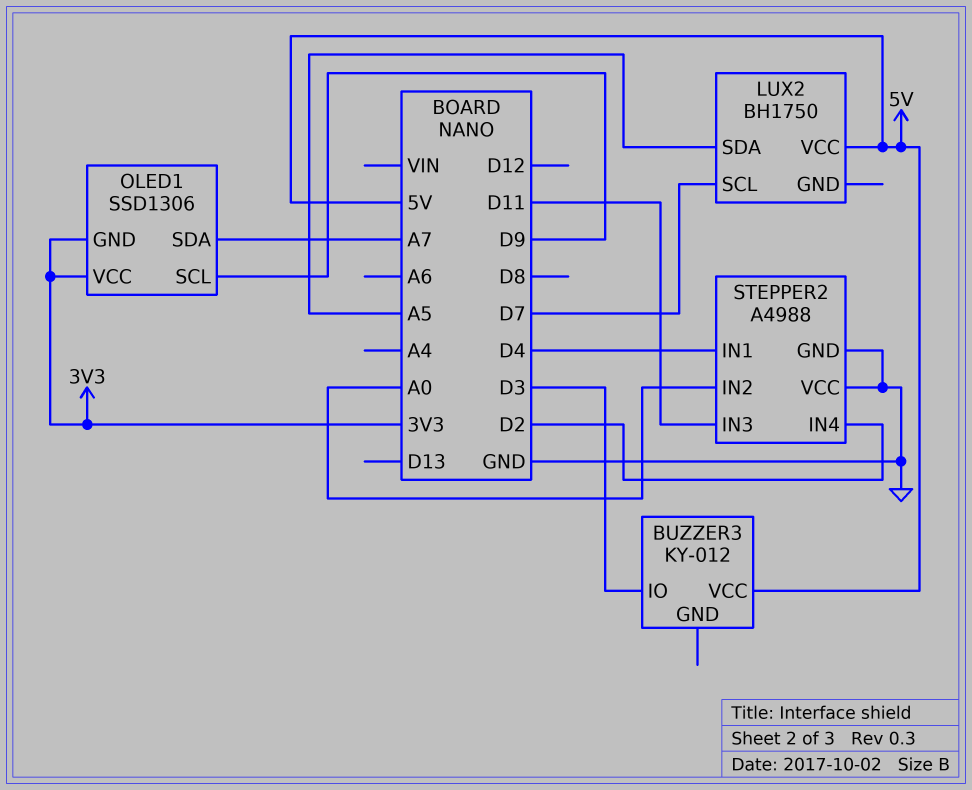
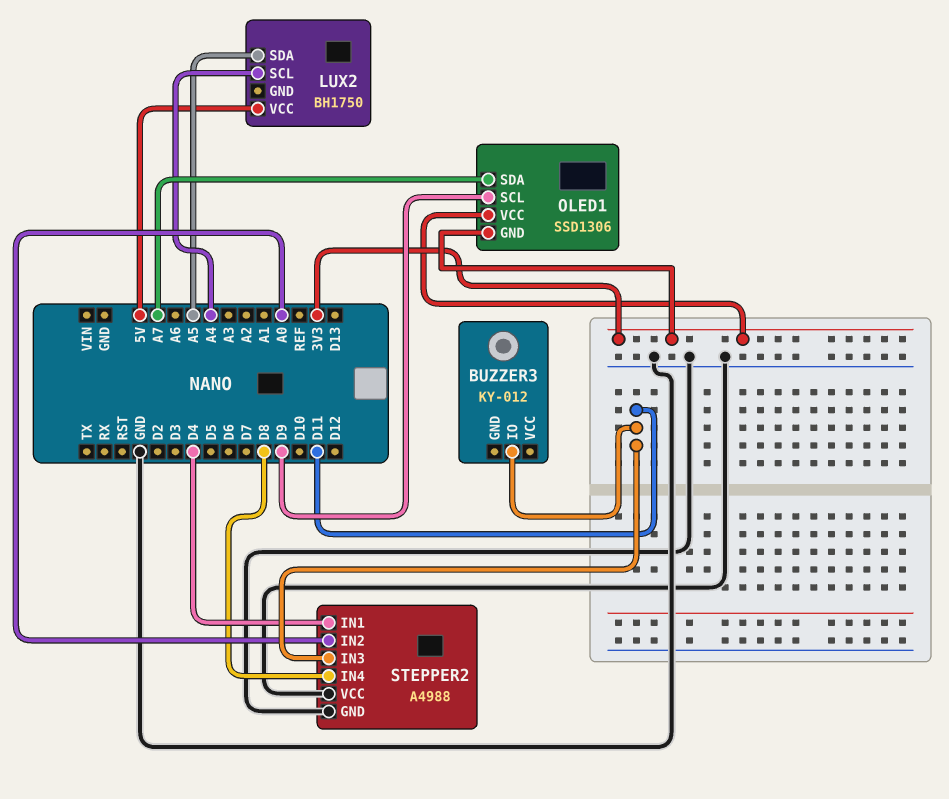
BUZZER3 pin IO: D3 -> D11
BUZZER3 pin VCC: 5V -> none
LUX2 pin SCL: D7 -> A4
STEPPER2 pin IN4: D2 -> D8

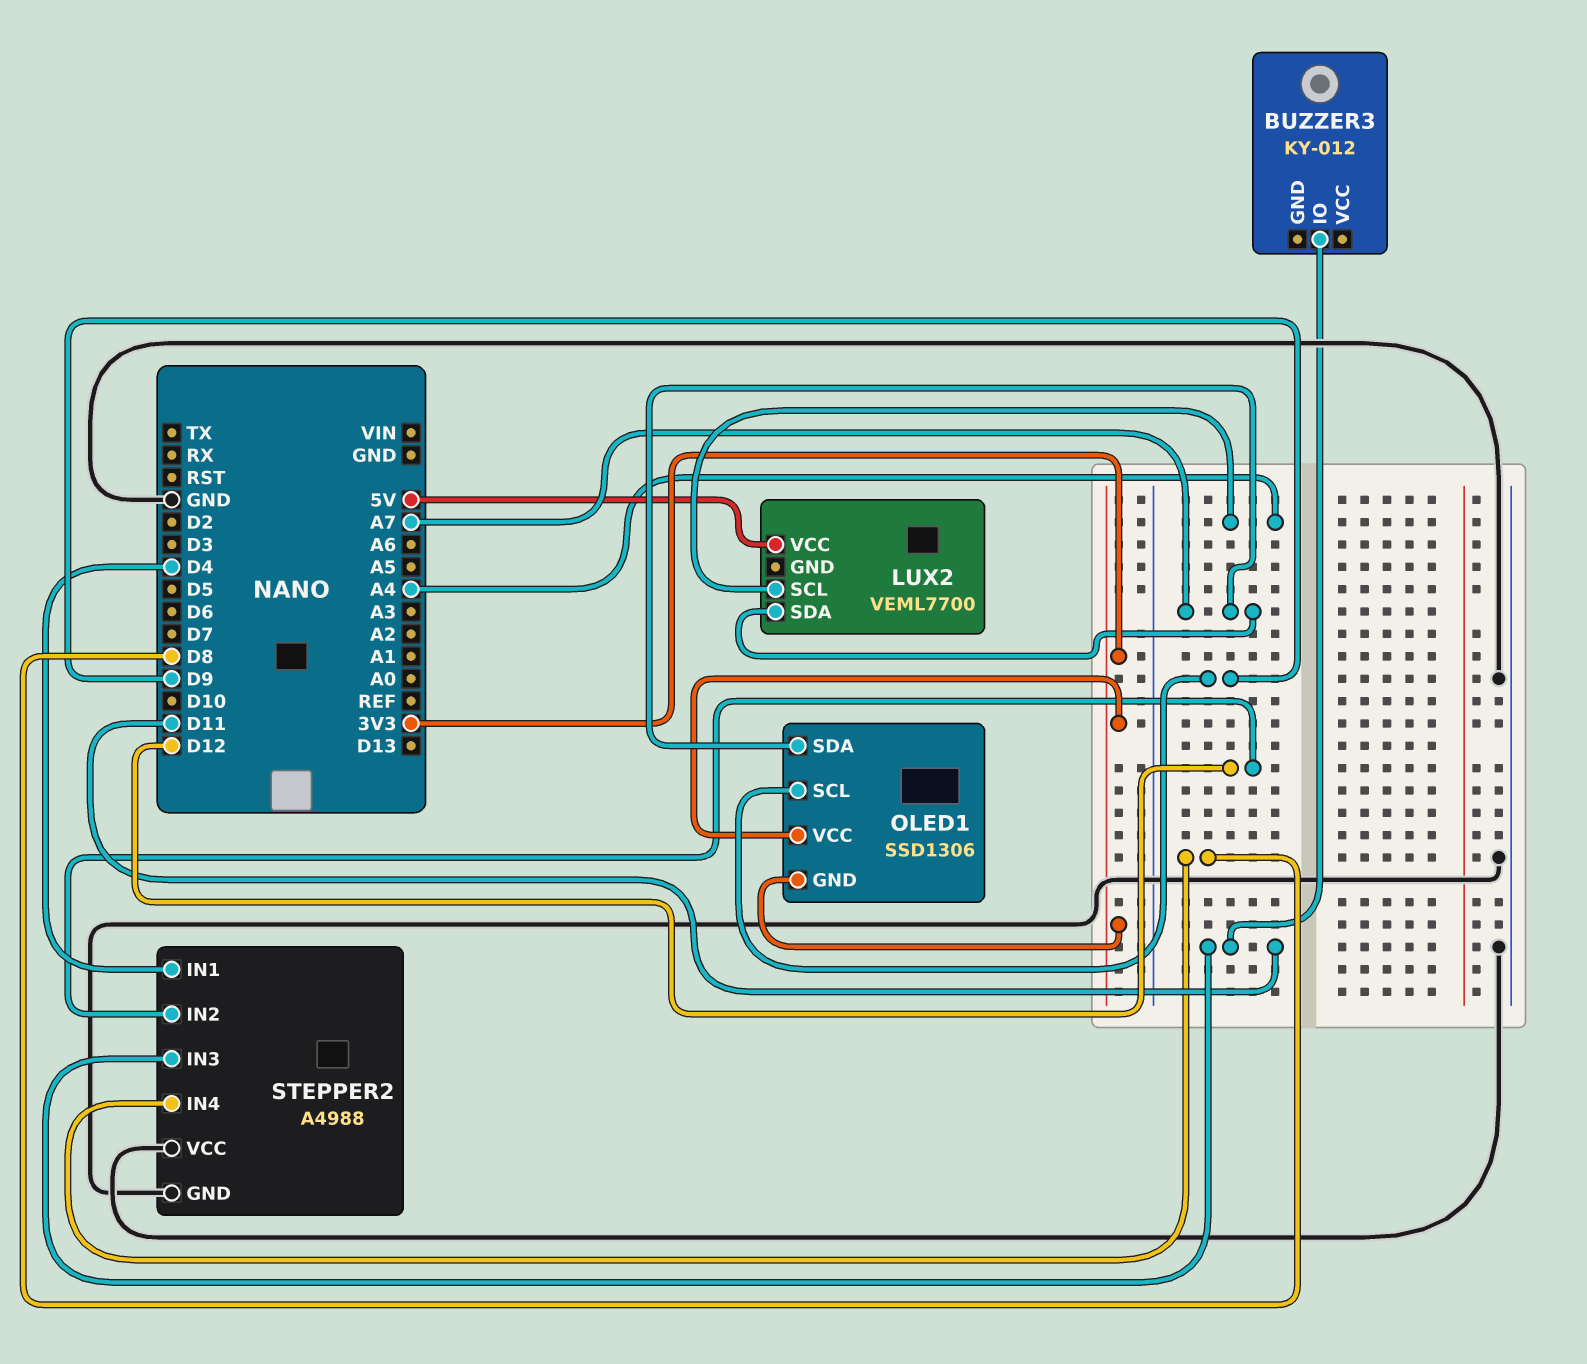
LUX2: BH1750 -> VEML7700
LUX2 pin SDA: A5 -> A7
STEPPER2 pin IN2: A0 -> D12

